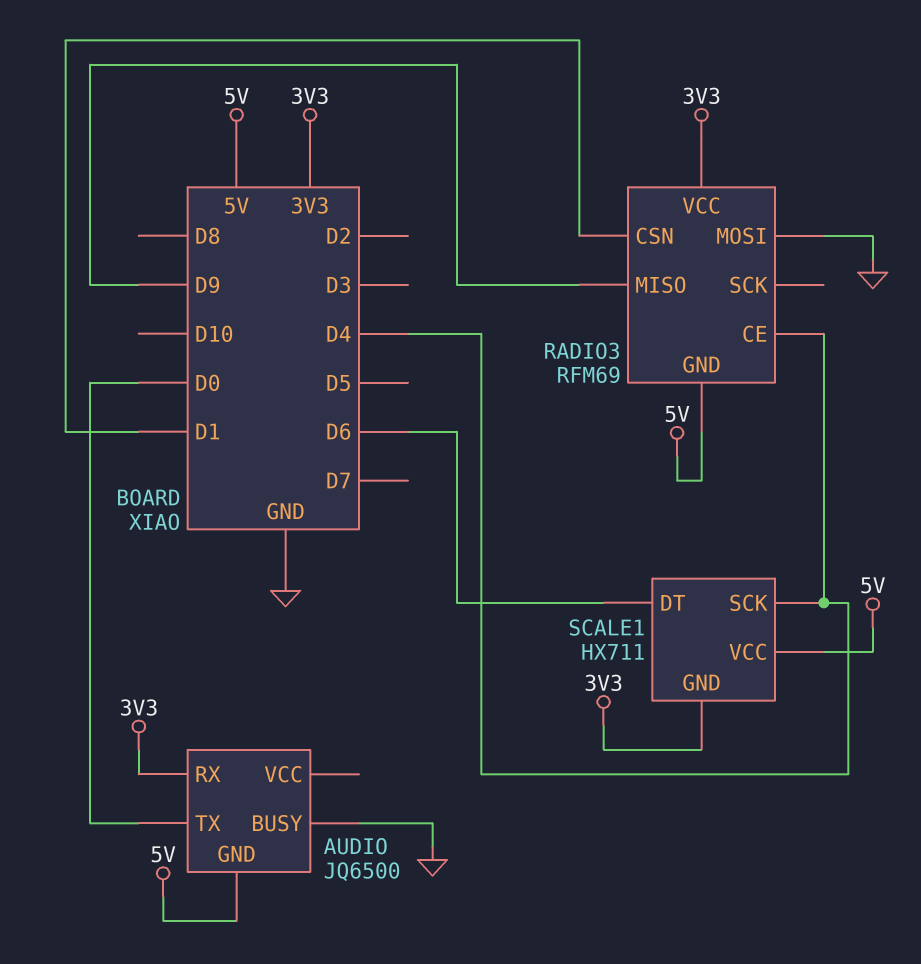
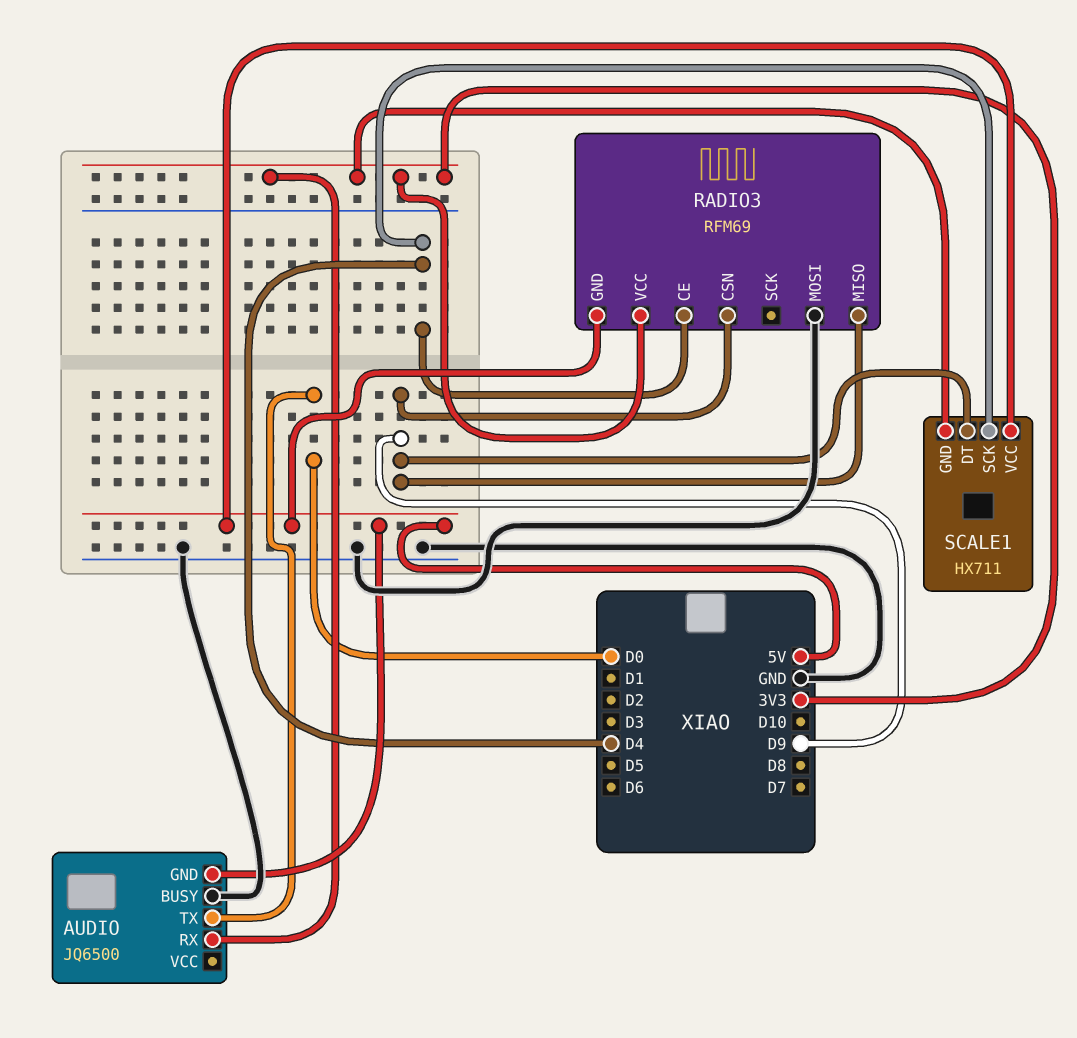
RADIO3 pin CSN: D1 -> D9
SCALE1 pin DT: D6 -> D9

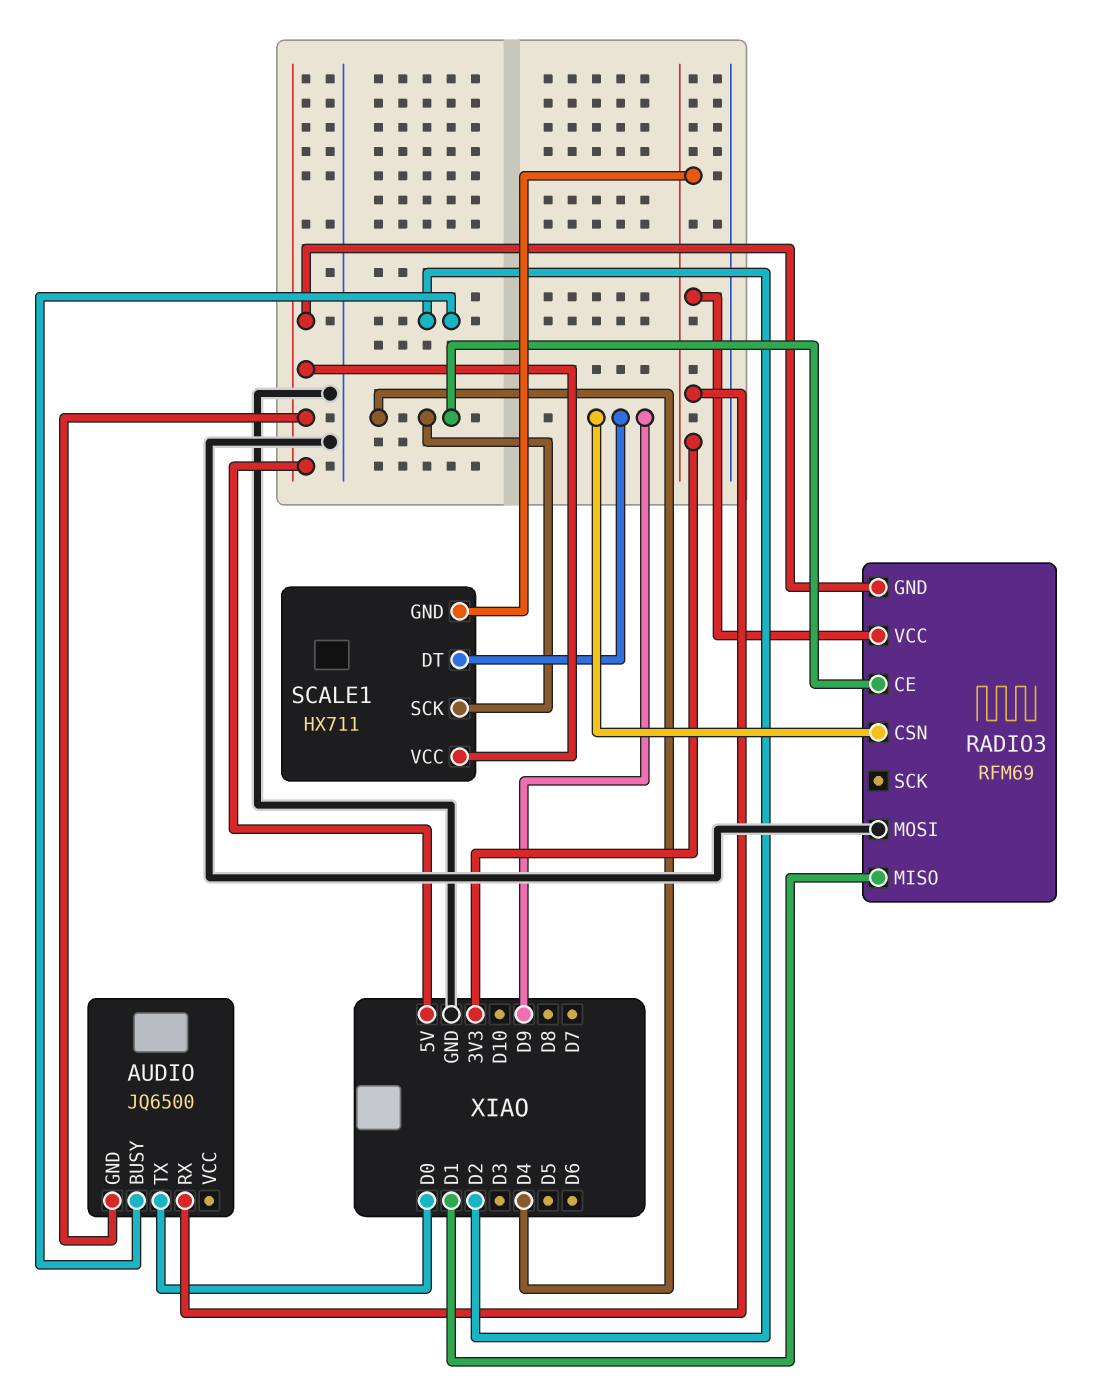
AUDIO pin BUSY: GND -> D2
RADIO3 pin MISO: D9 -> D1

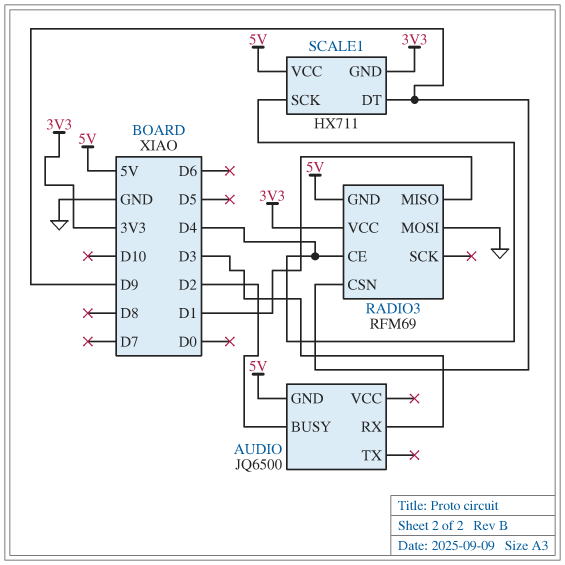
AUDIO pin RX: 3V3 -> D3
AUDIO pin TX: D0 -> none

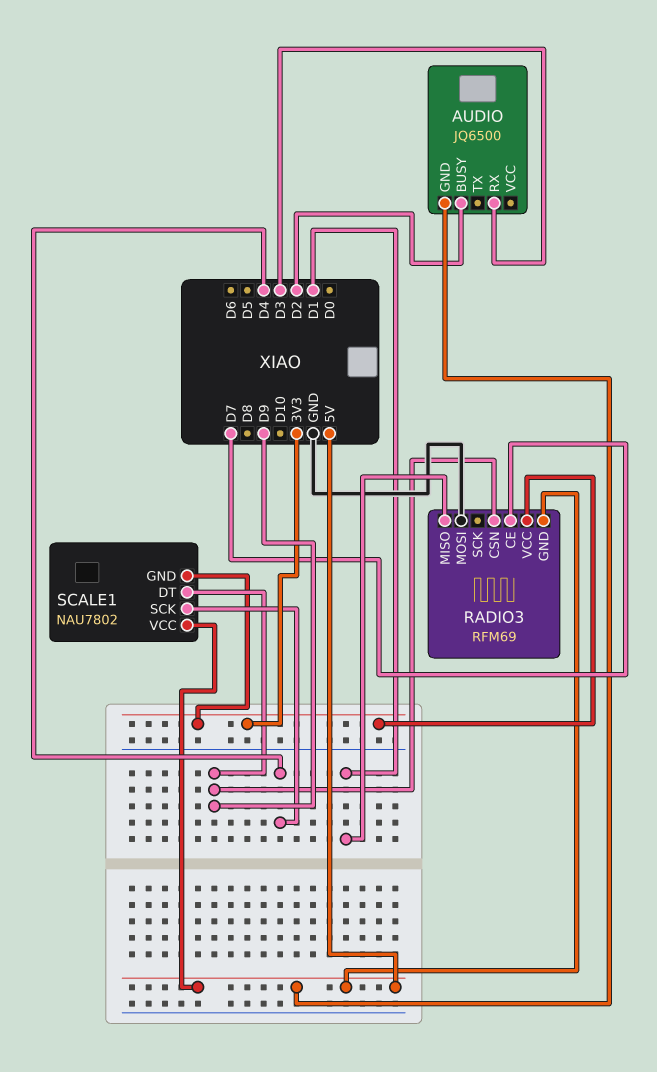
RADIO3 pin CE: D4 -> D7
SCALE1: HX711 -> NAU7802

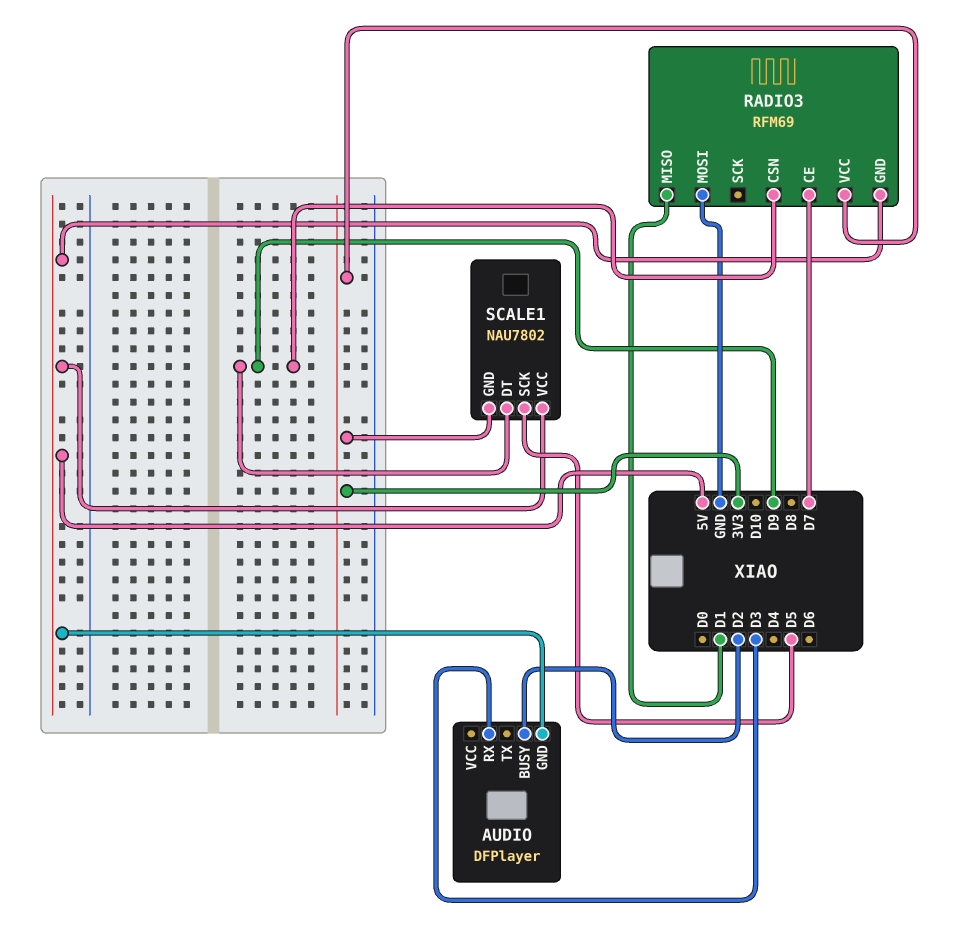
AUDIO: JQ6500 -> DFPlayer
SCALE1 pin SCK: D4 -> D5

